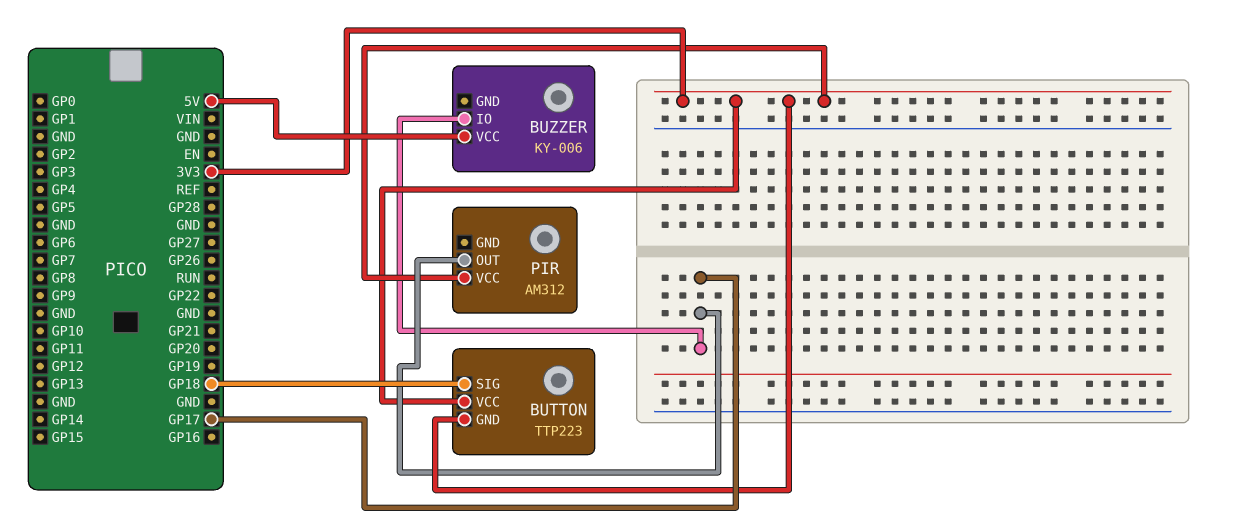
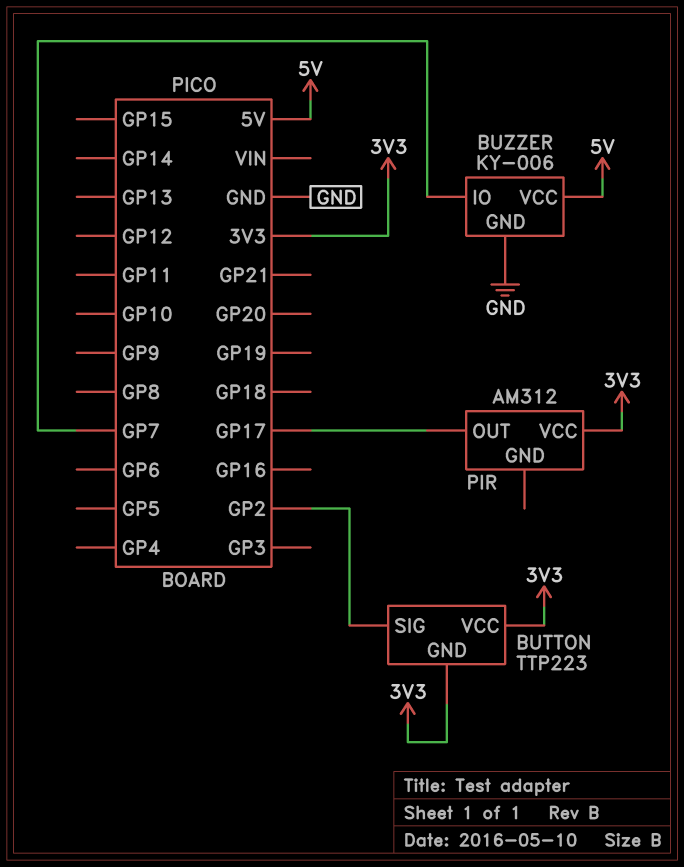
BUTTON pin SIG: GP18 -> GP2
BUZZER pin GND: none -> GND
BUZZER pin IO: GP17 -> GP7

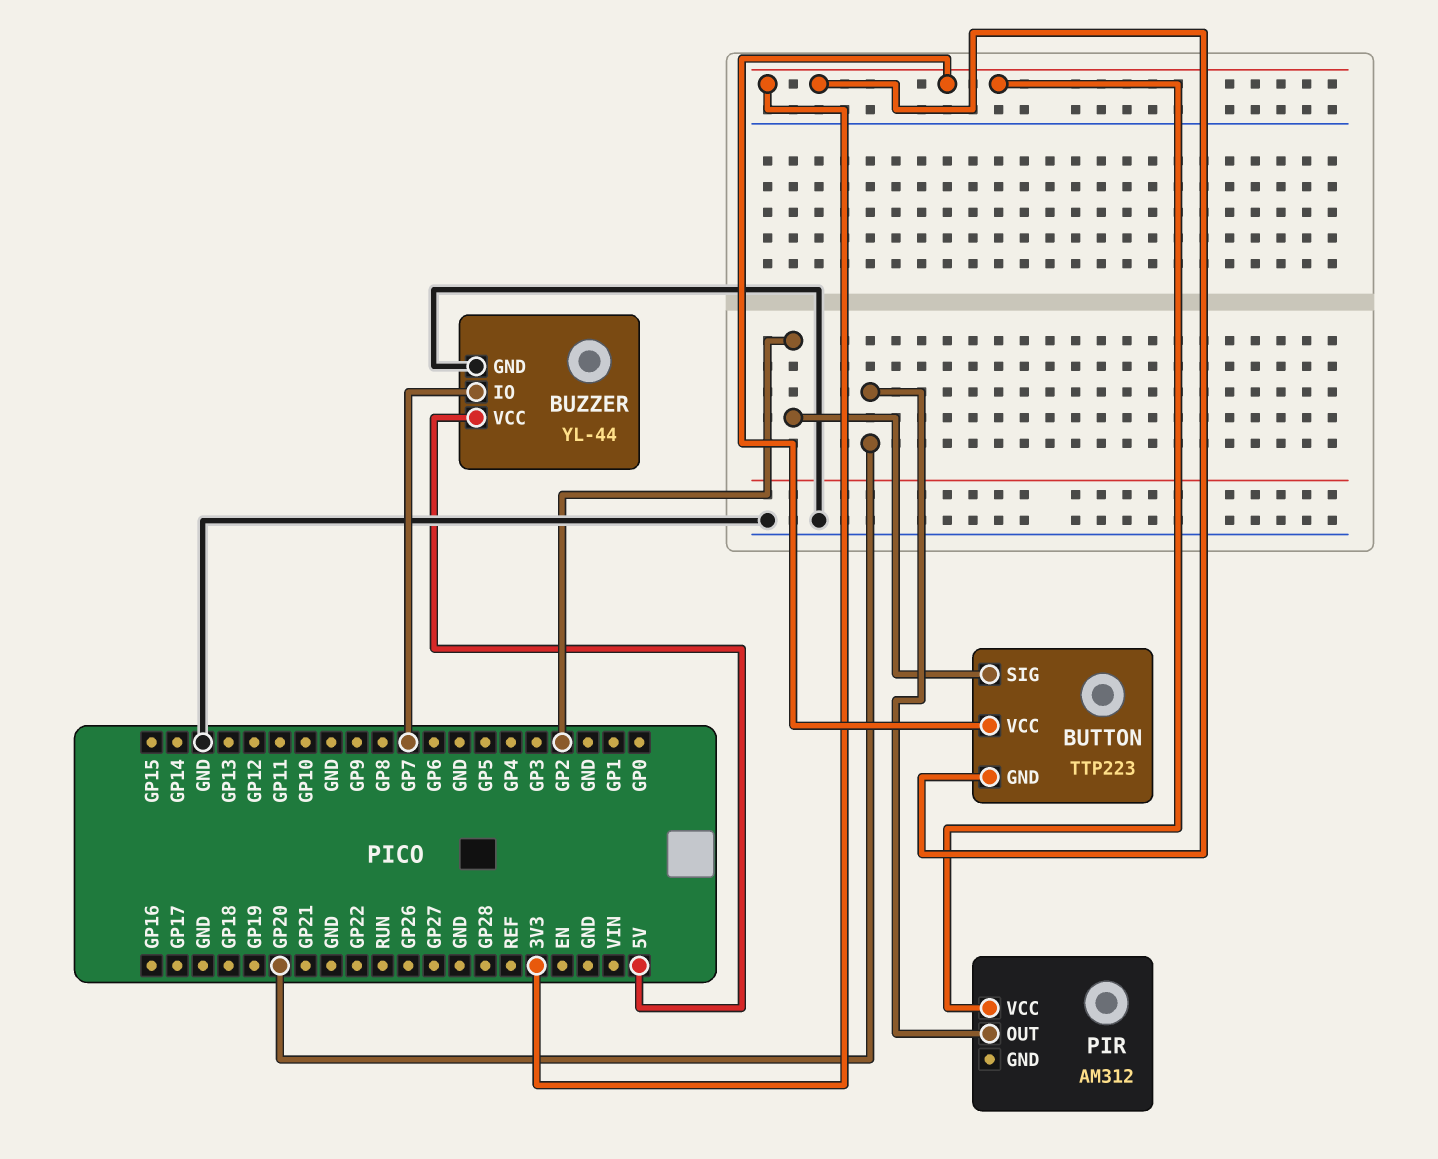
BUZZER: KY-006 -> YL-44
PIR pin OUT: GP17 -> GP20

